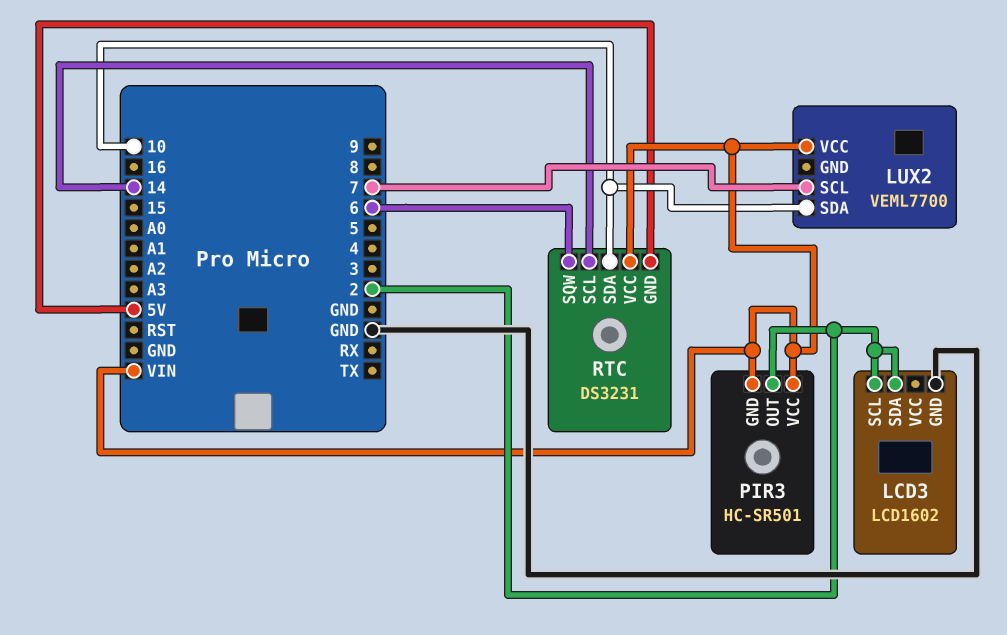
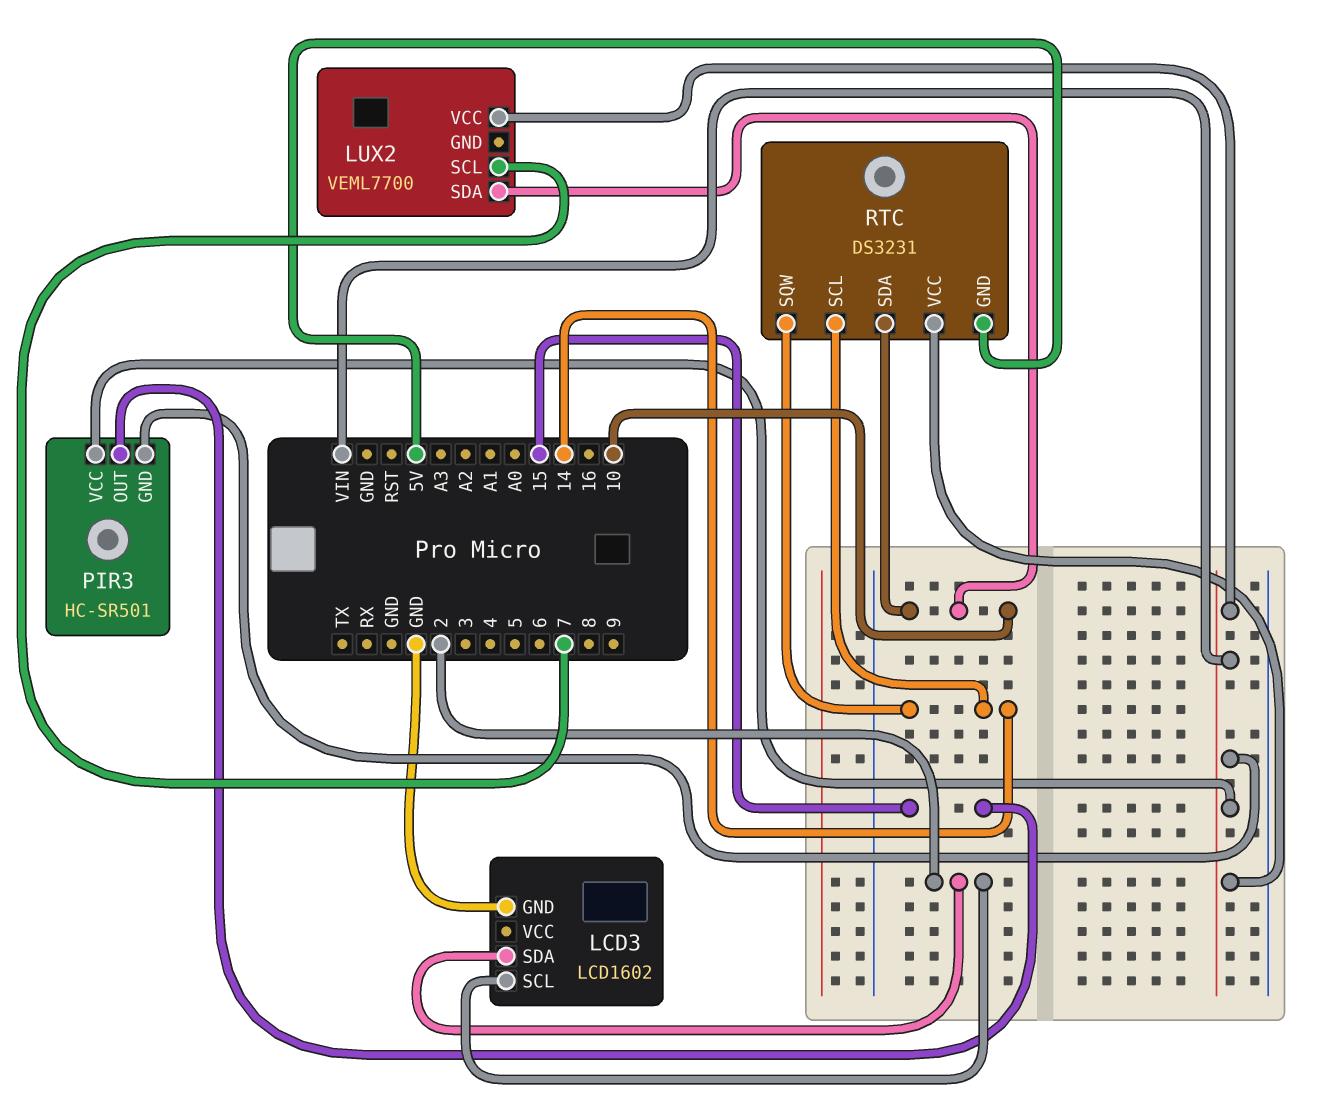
PIR3 pin OUT: 2 -> 15
RTC pin SQW: 6 -> 14

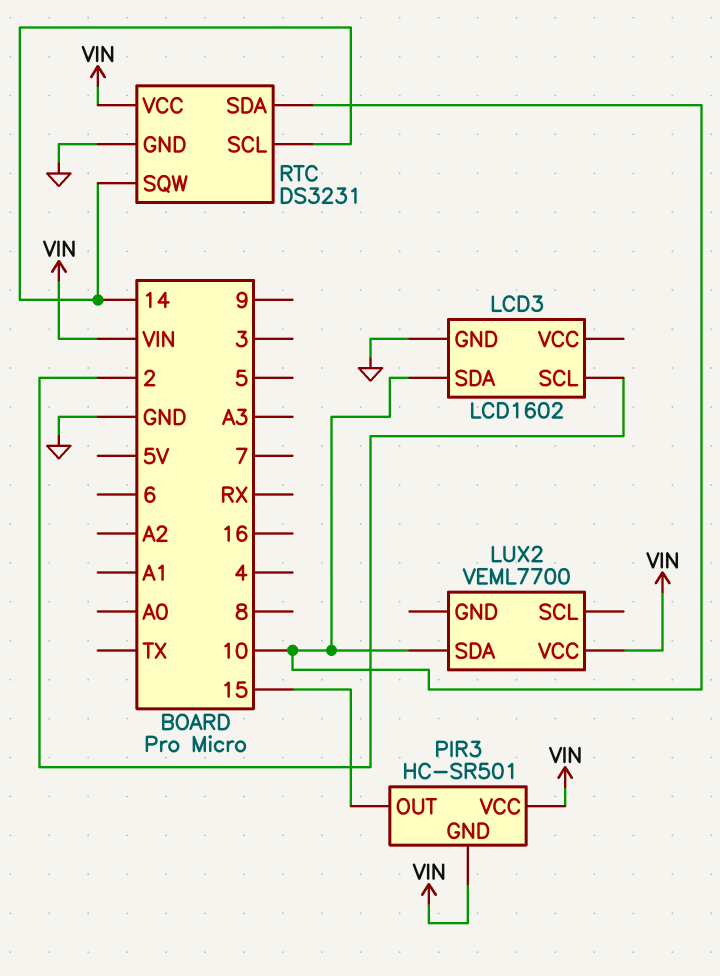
LCD3 pin SDA: 2 -> 10
LUX2 pin SCL: 7 -> none
RTC pin GND: 5V -> GND

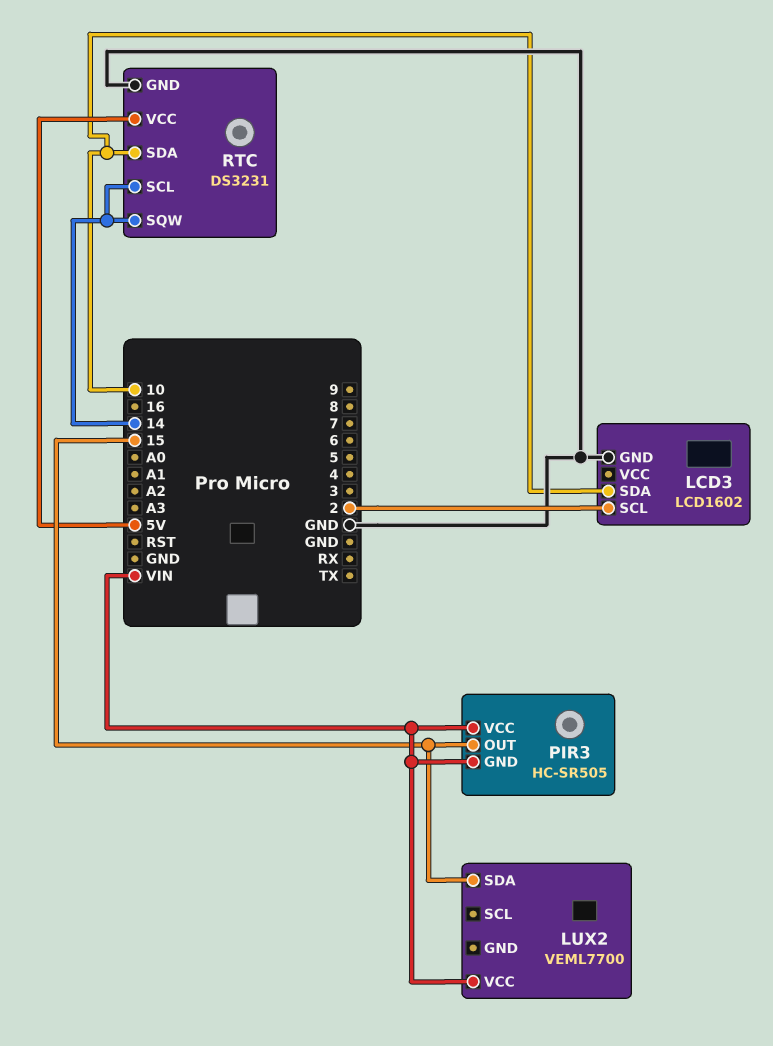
LUX2 pin SDA: 10 -> 15
PIR3: HC-SR501 -> HC-SR505
RTC pin VCC: VIN -> 5V

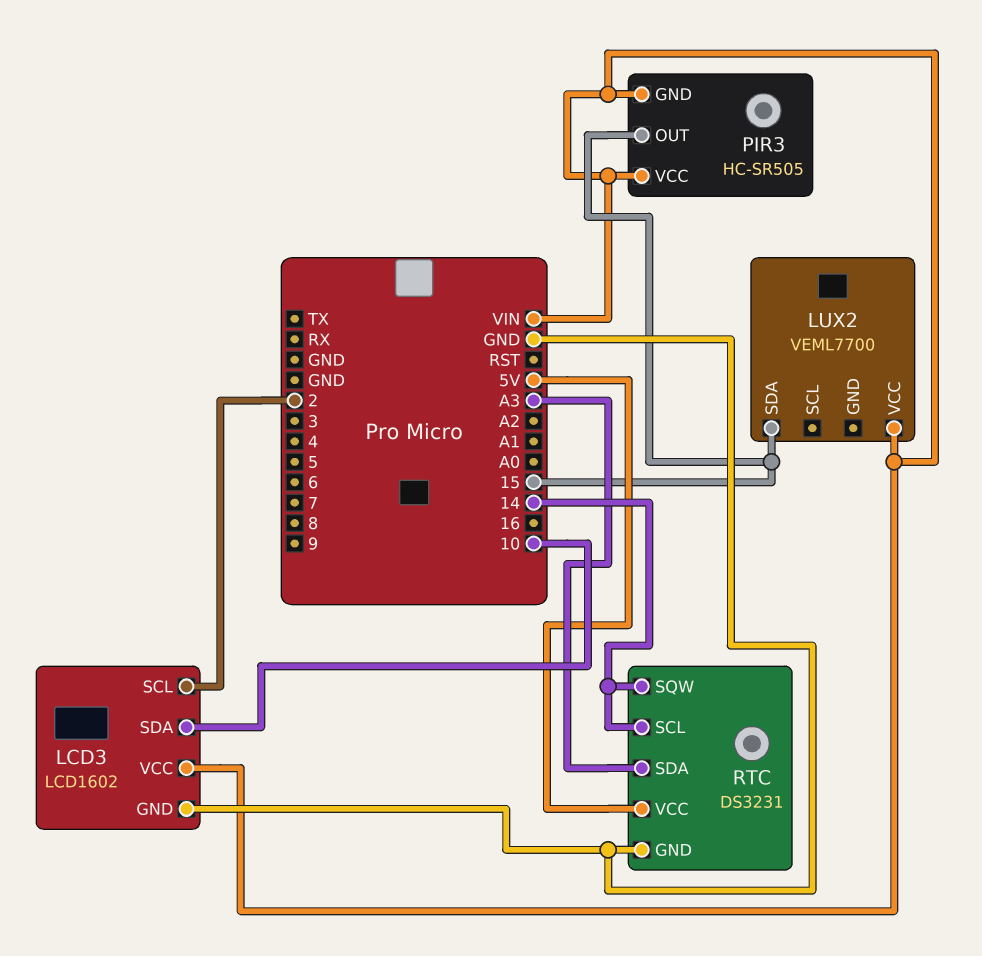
LCD3 pin VCC: none -> VIN
RTC pin SDA: 10 -> A3

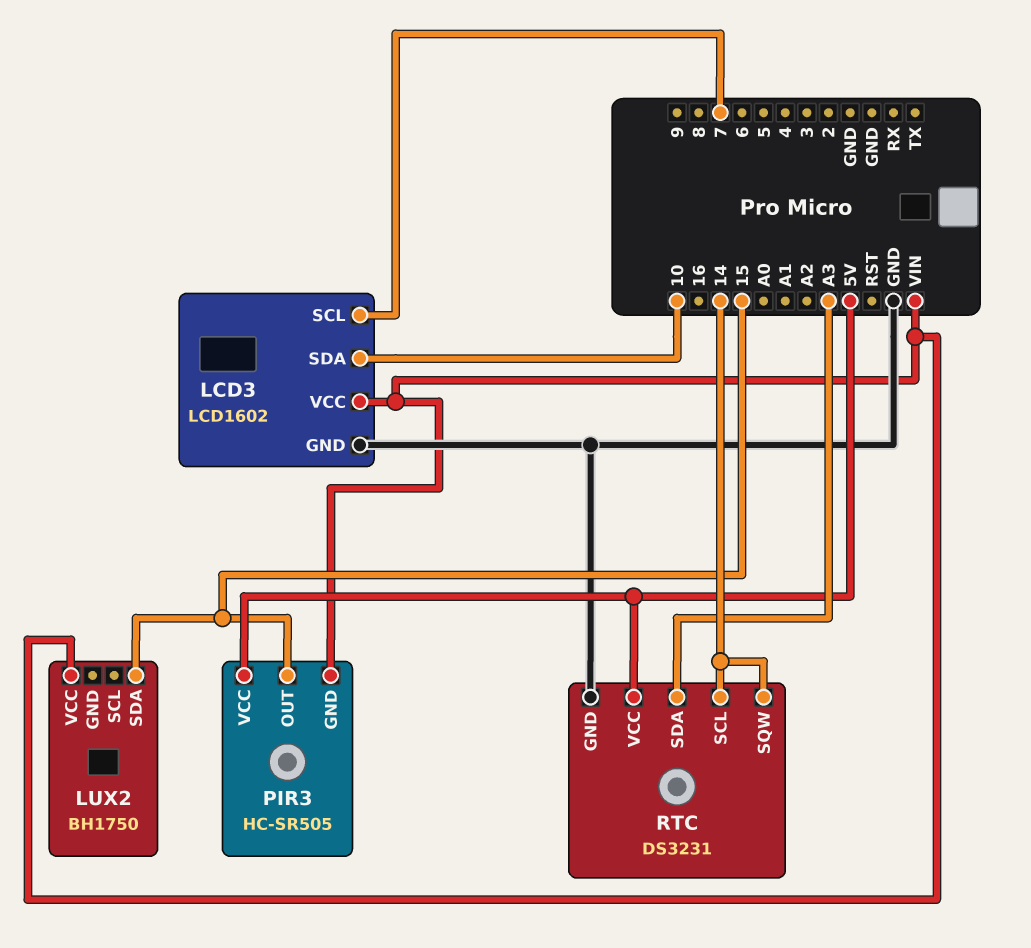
LCD3 pin SCL: 2 -> 7
LUX2: VEML7700 -> BH1750
PIR3 pin VCC: VIN -> 5V

